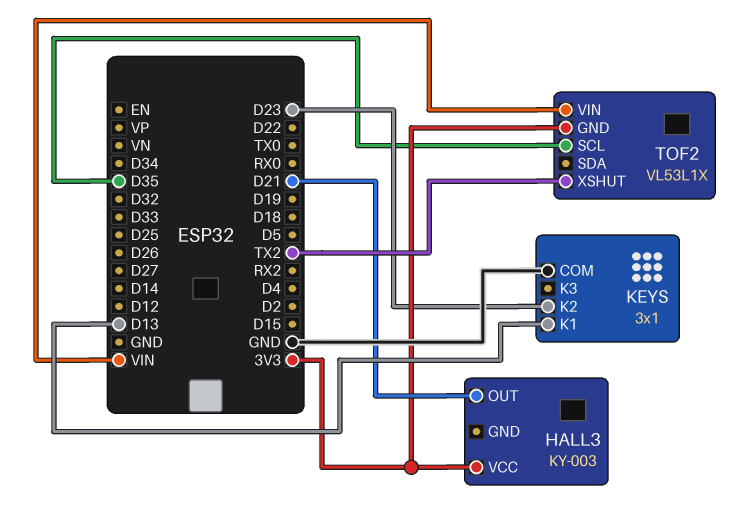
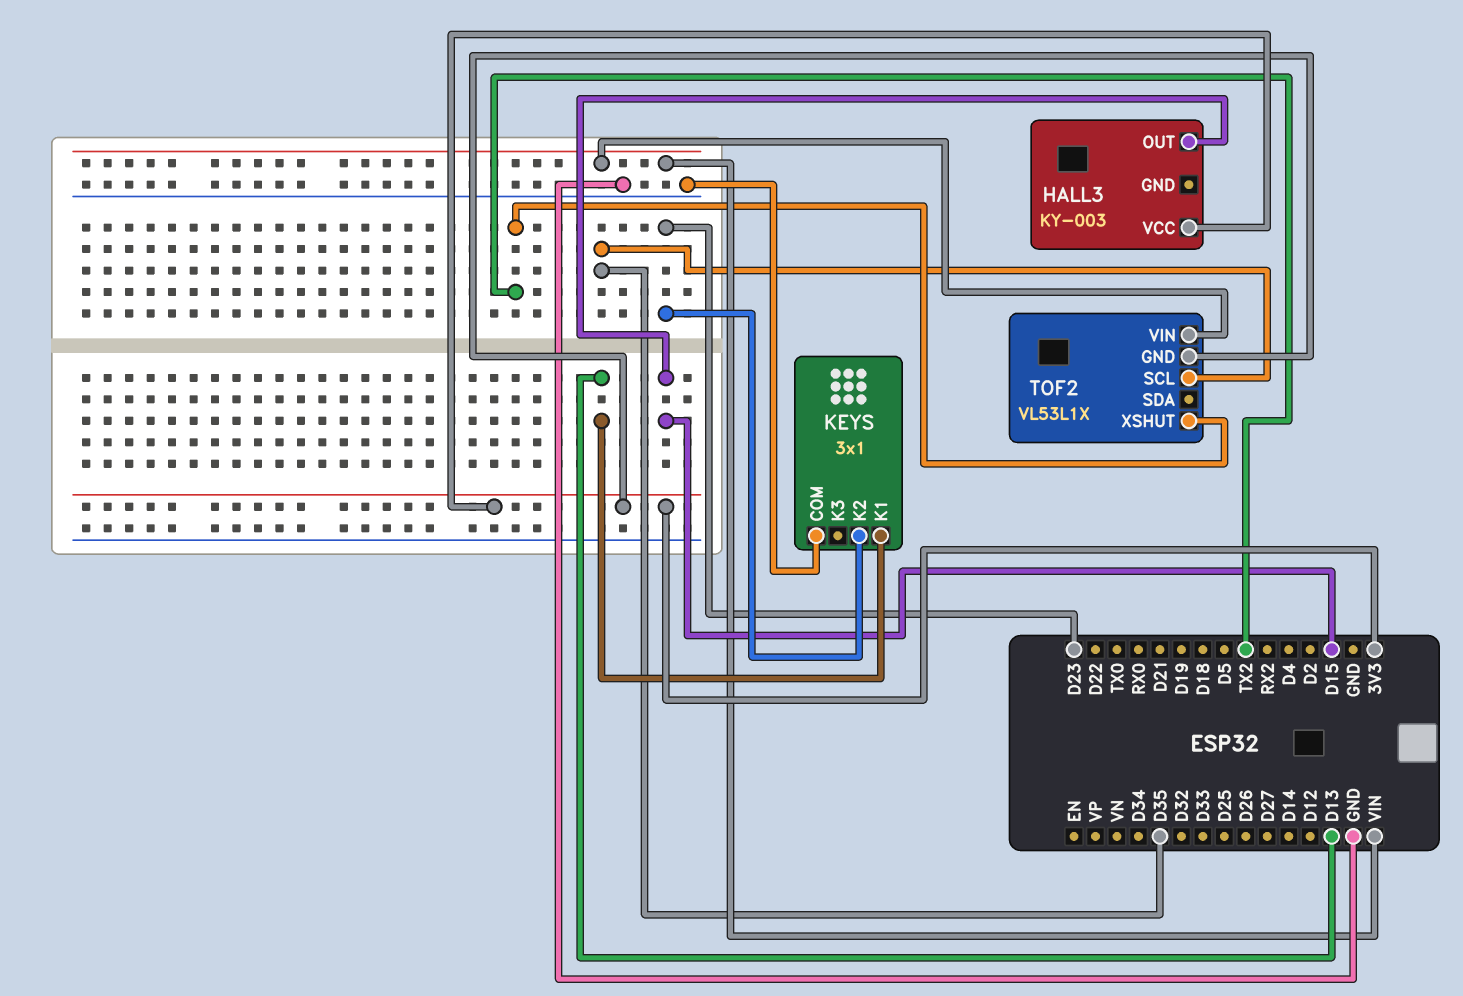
HALL3 pin OUT: D21 -> D15

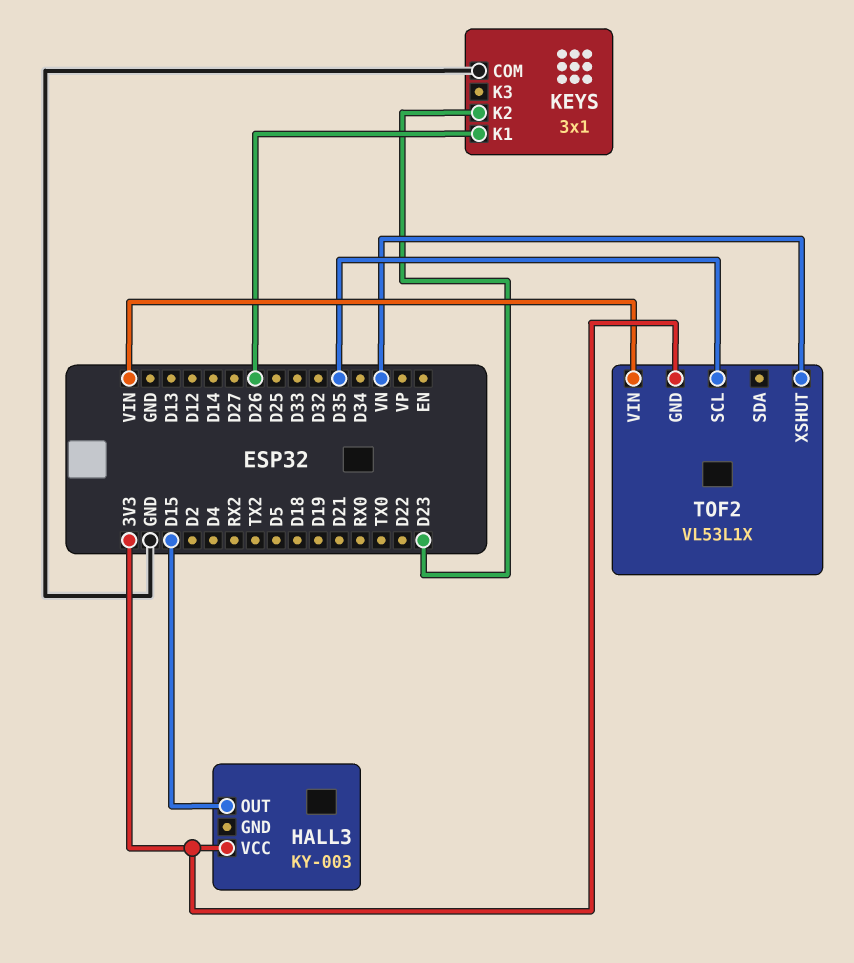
KEYS pin K1: D13 -> D26
TOF2 pin XSHUT: TX2 -> VN

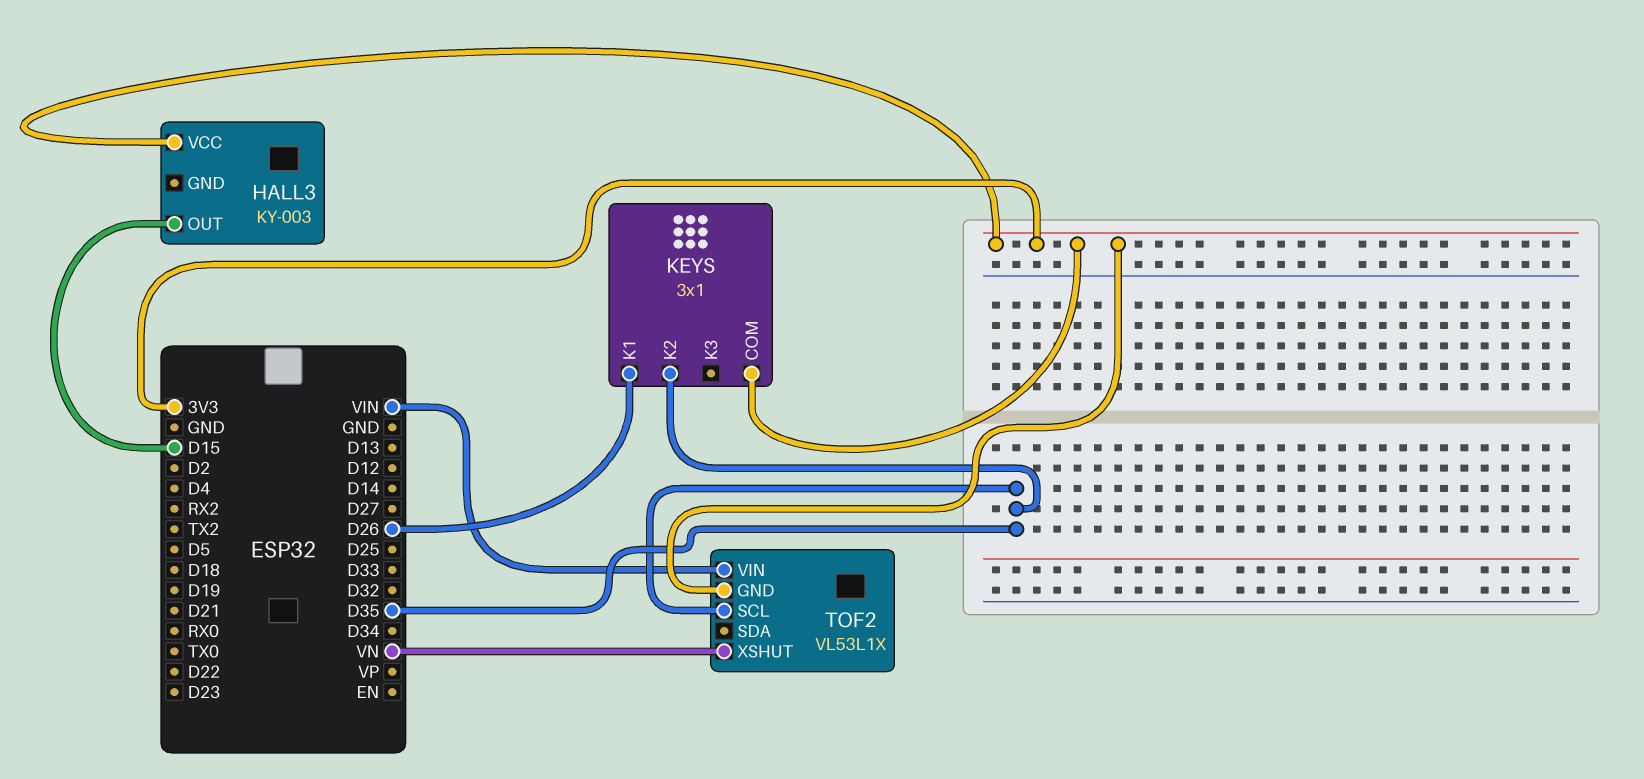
KEYS pin COM: GND -> 3V3
KEYS pin K2: D23 -> D35

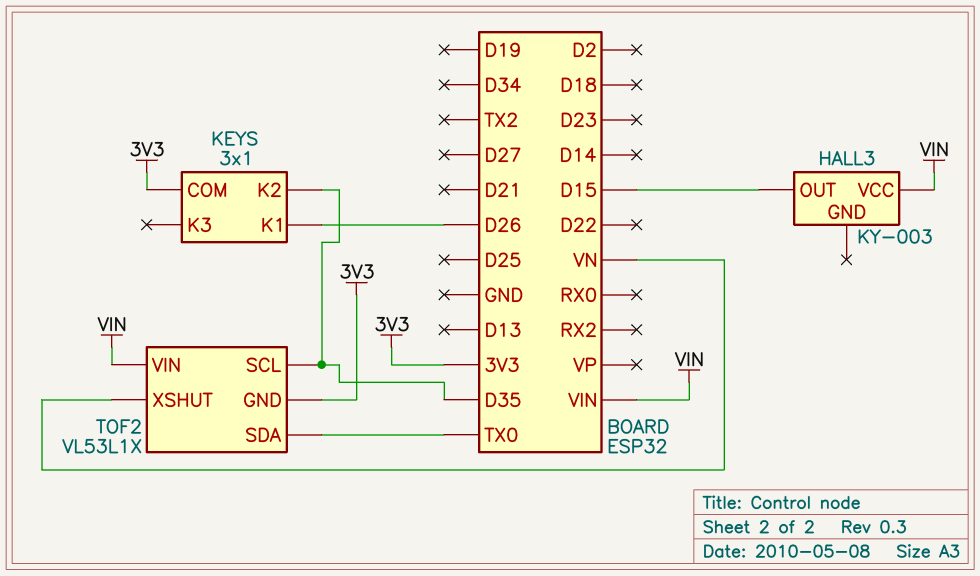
HALL3 pin VCC: 3V3 -> VIN
TOF2 pin SDA: none -> TX0

